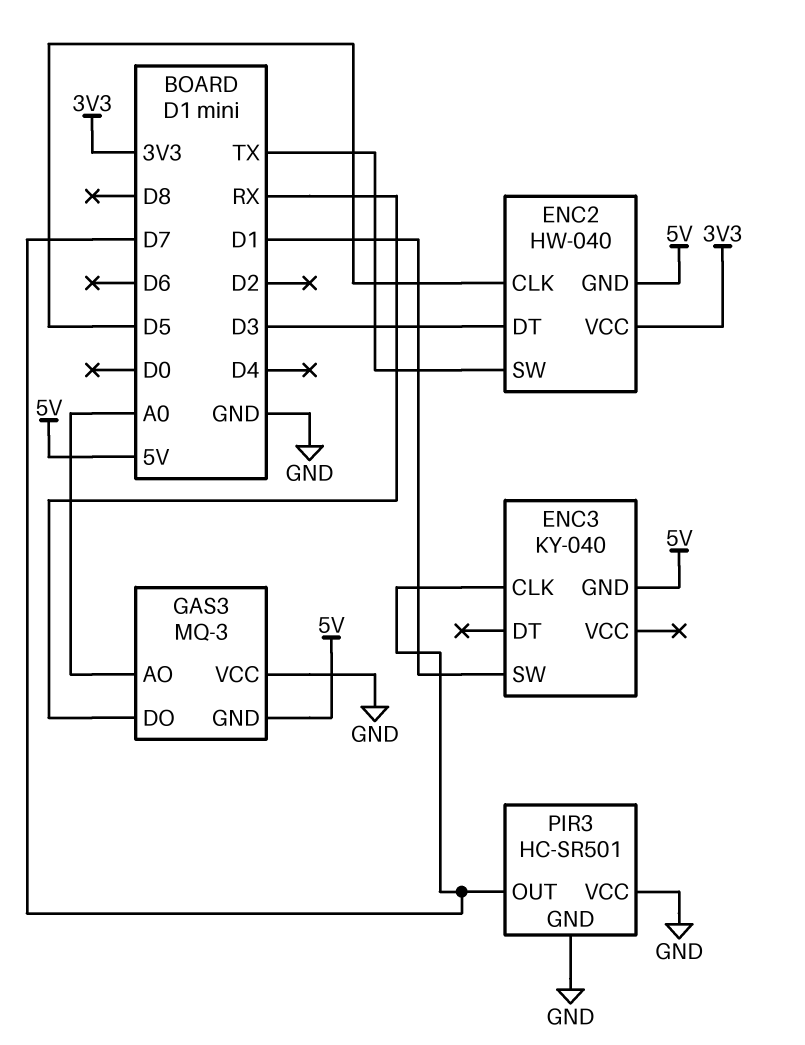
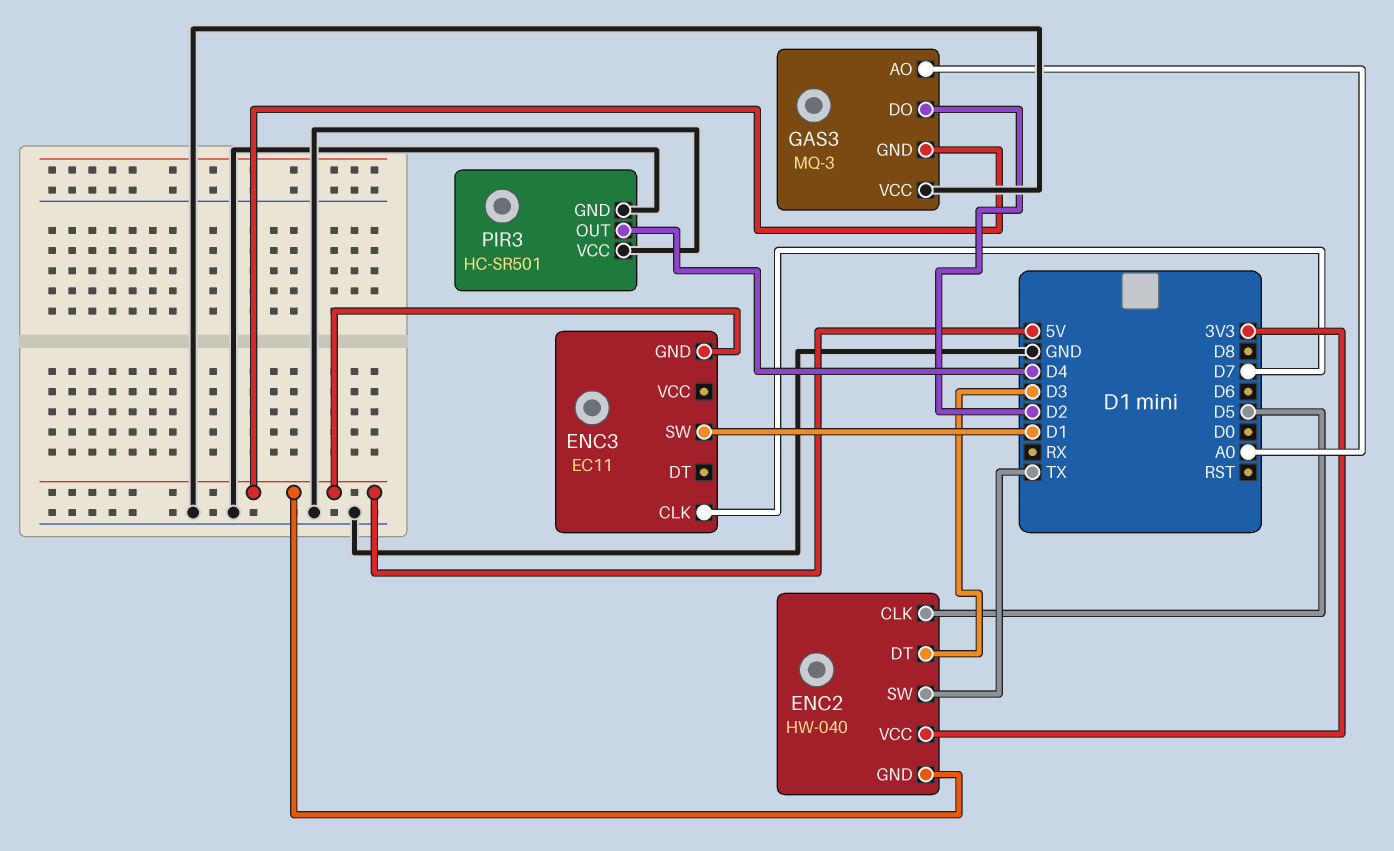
ENC3: KY-040 -> EC11
GAS3 pin DO: RX -> D2
PIR3 pin OUT: D7 -> D4

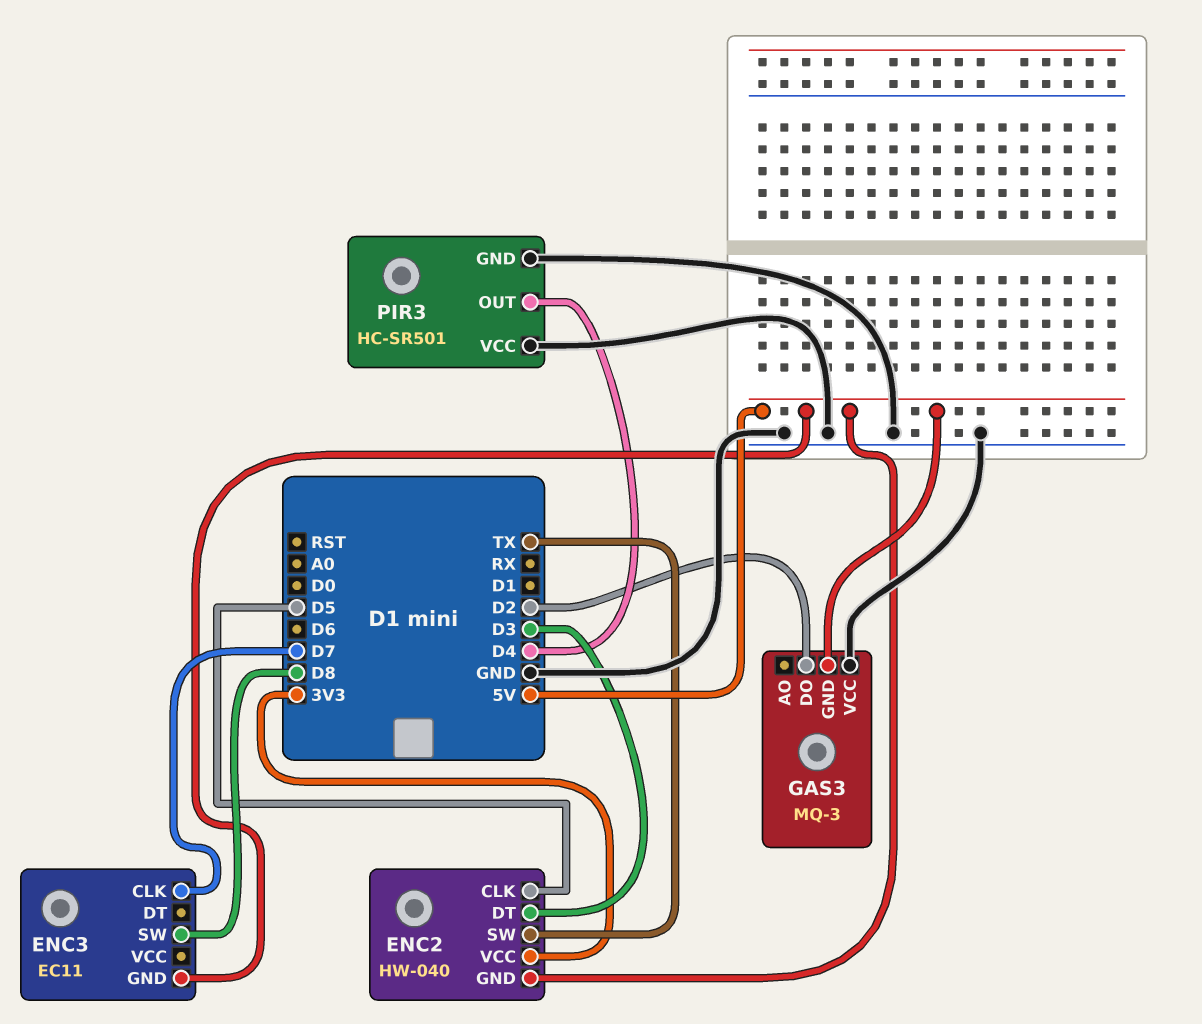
ENC3 pin SW: D1 -> D8
GAS3 pin AO: A0 -> none

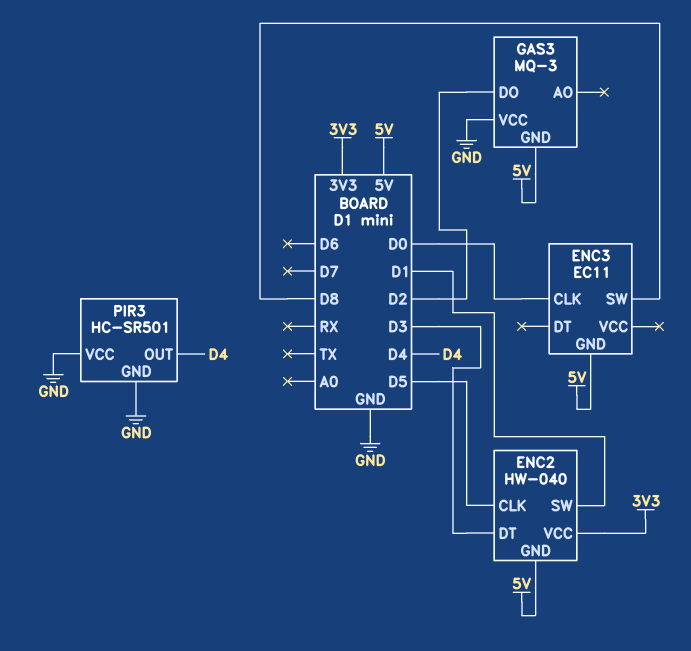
ENC2 pin SW: TX -> D1
ENC3 pin CLK: D7 -> D0

